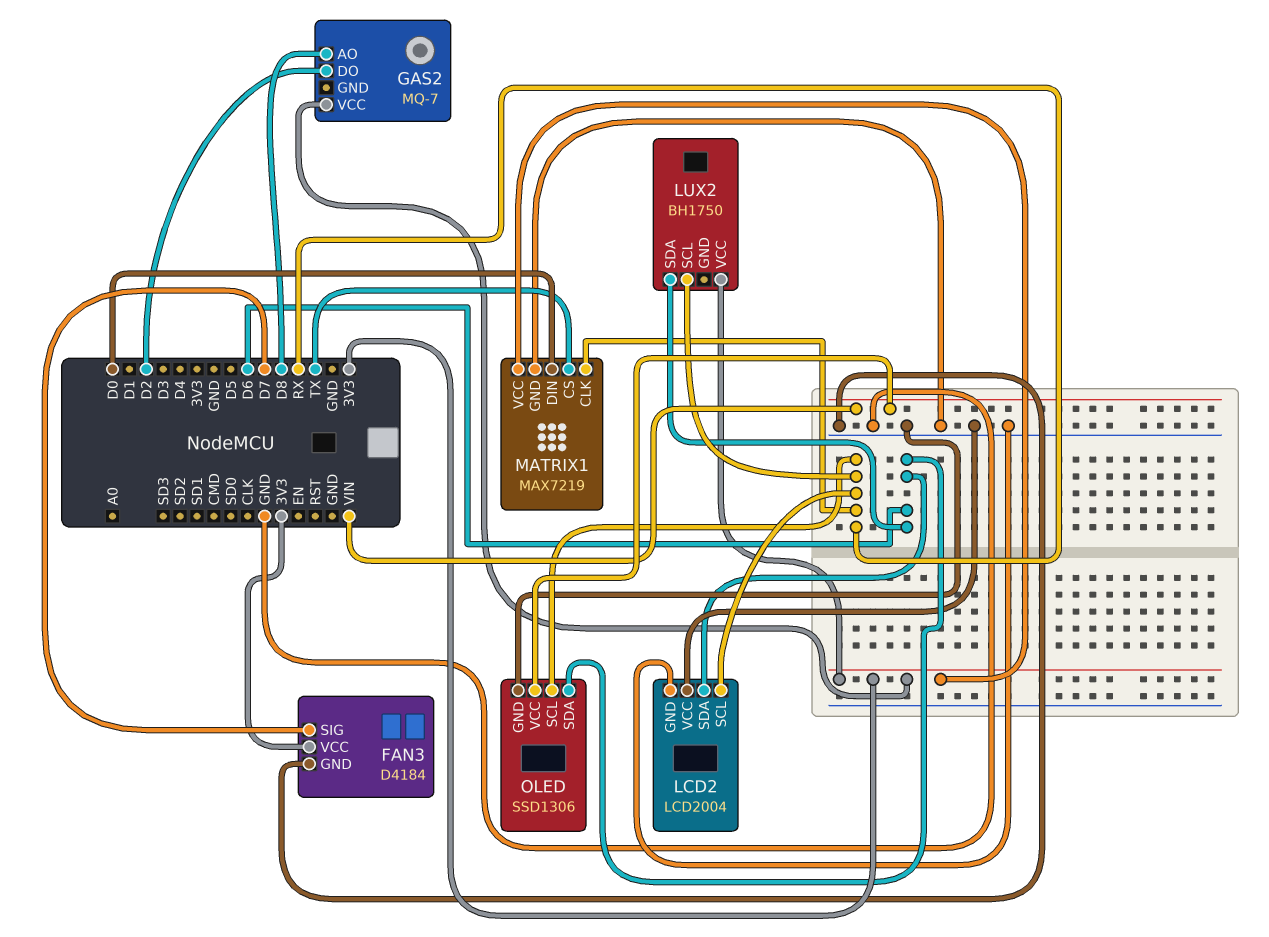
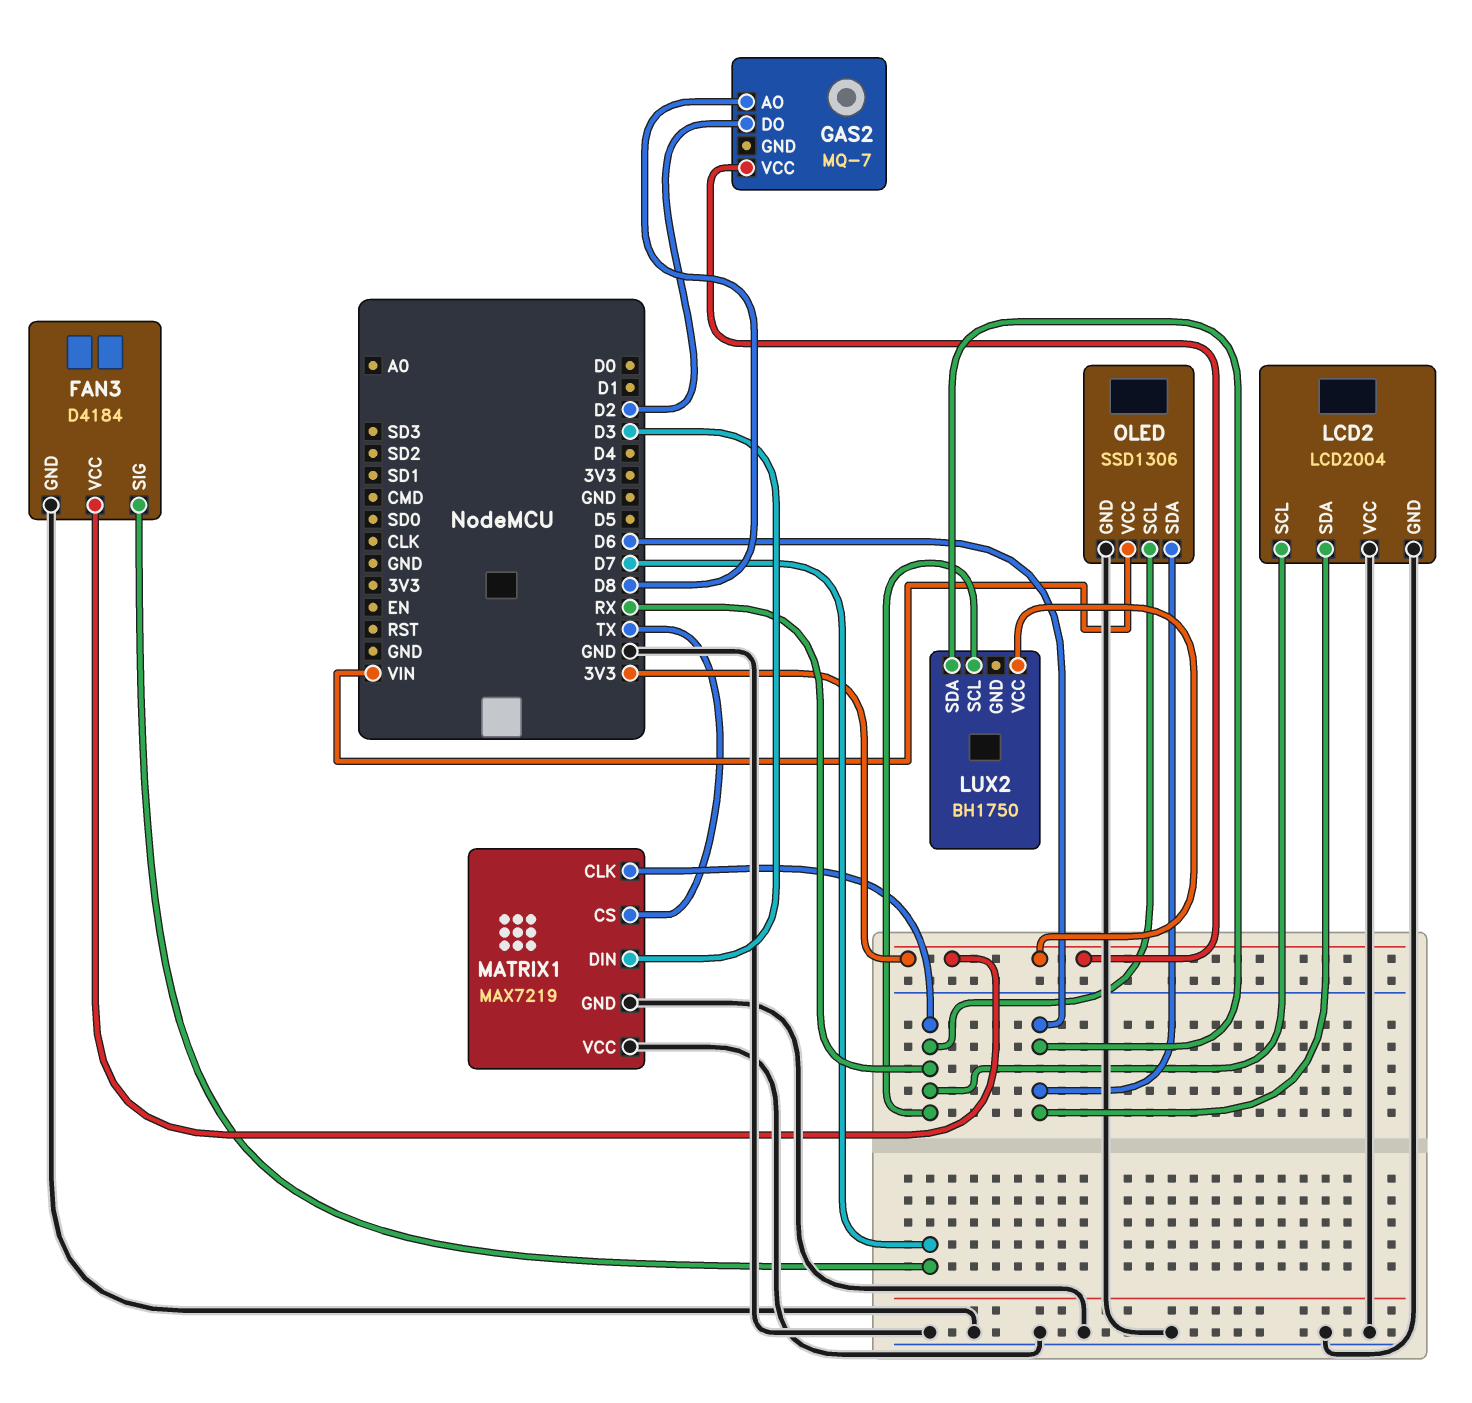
MATRIX1 pin DIN: D0 -> D3
MATRIX1 pin VCC: 3V3 -> GND

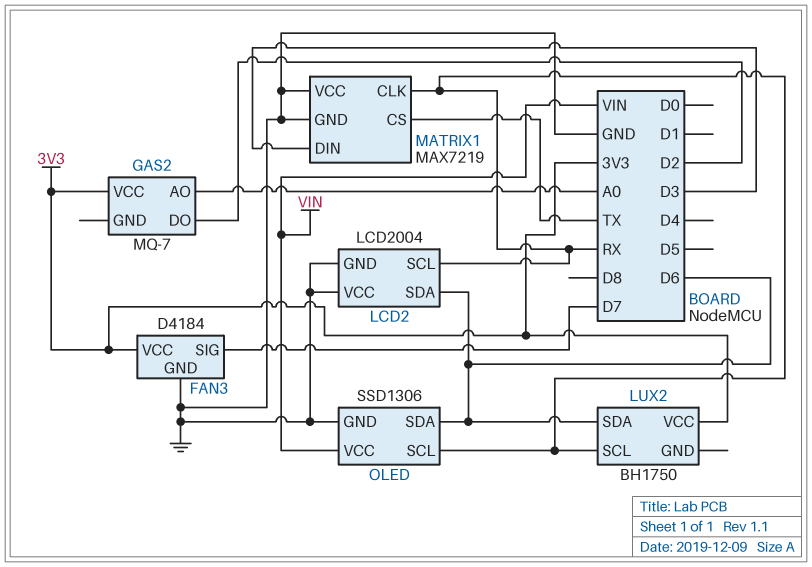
GAS2 pin AO: D8 -> A0

